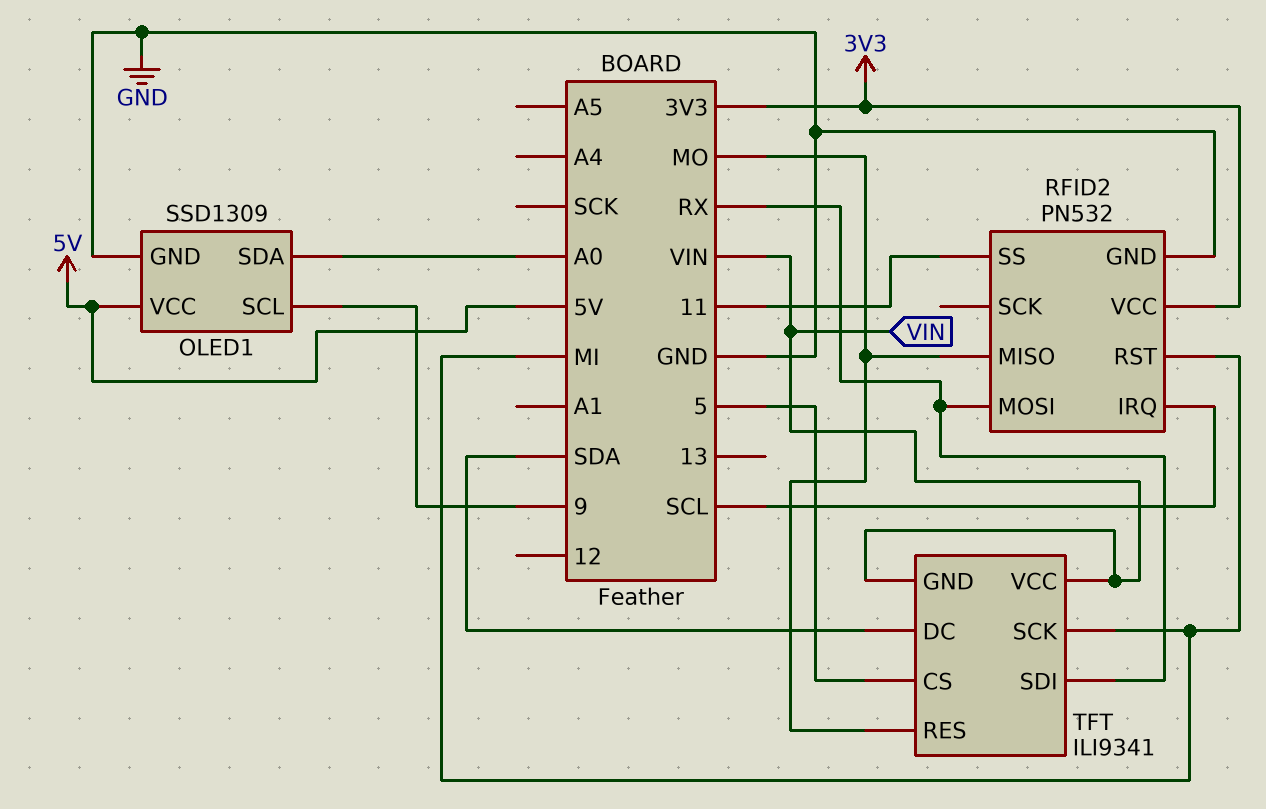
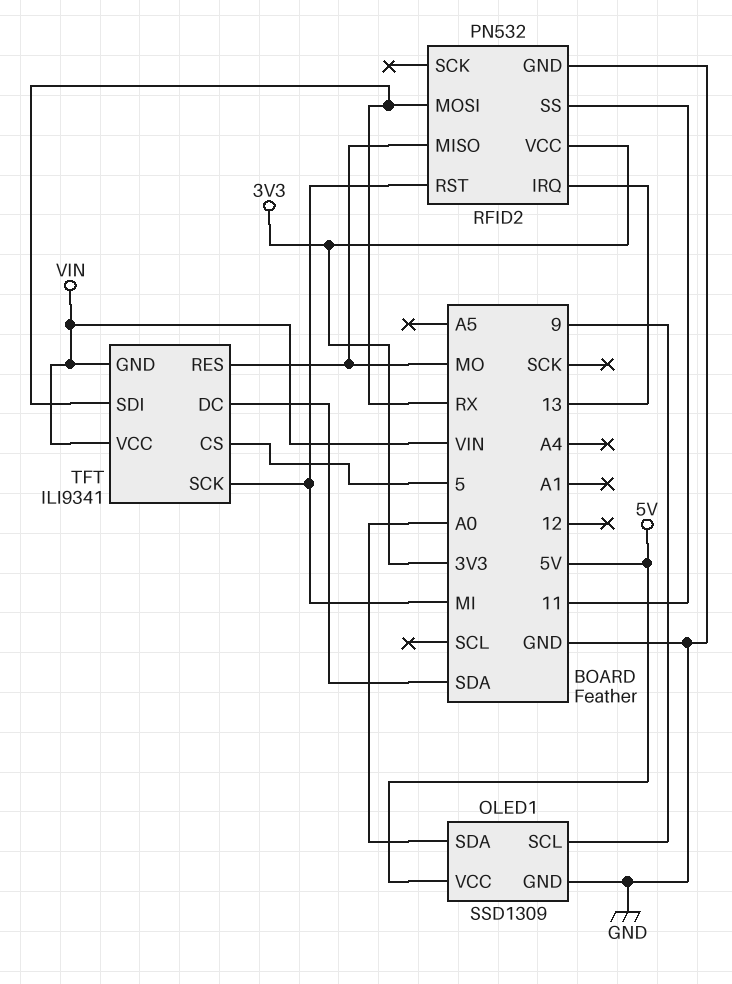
RFID2 pin IRQ: SCL -> 13

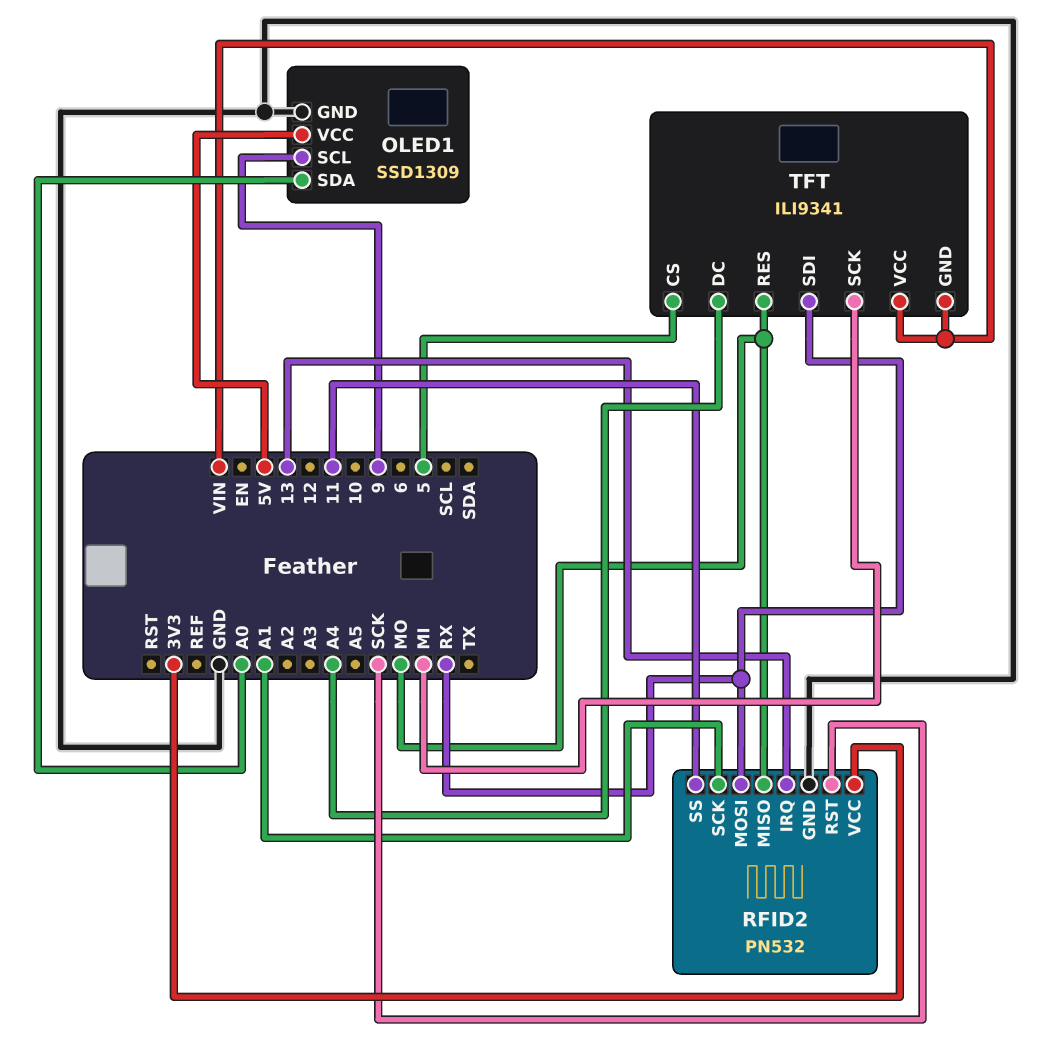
RFID2 pin RST: MI -> SCK
RFID2 pin SCK: none -> A1
TFT pin DC: SDA -> A4

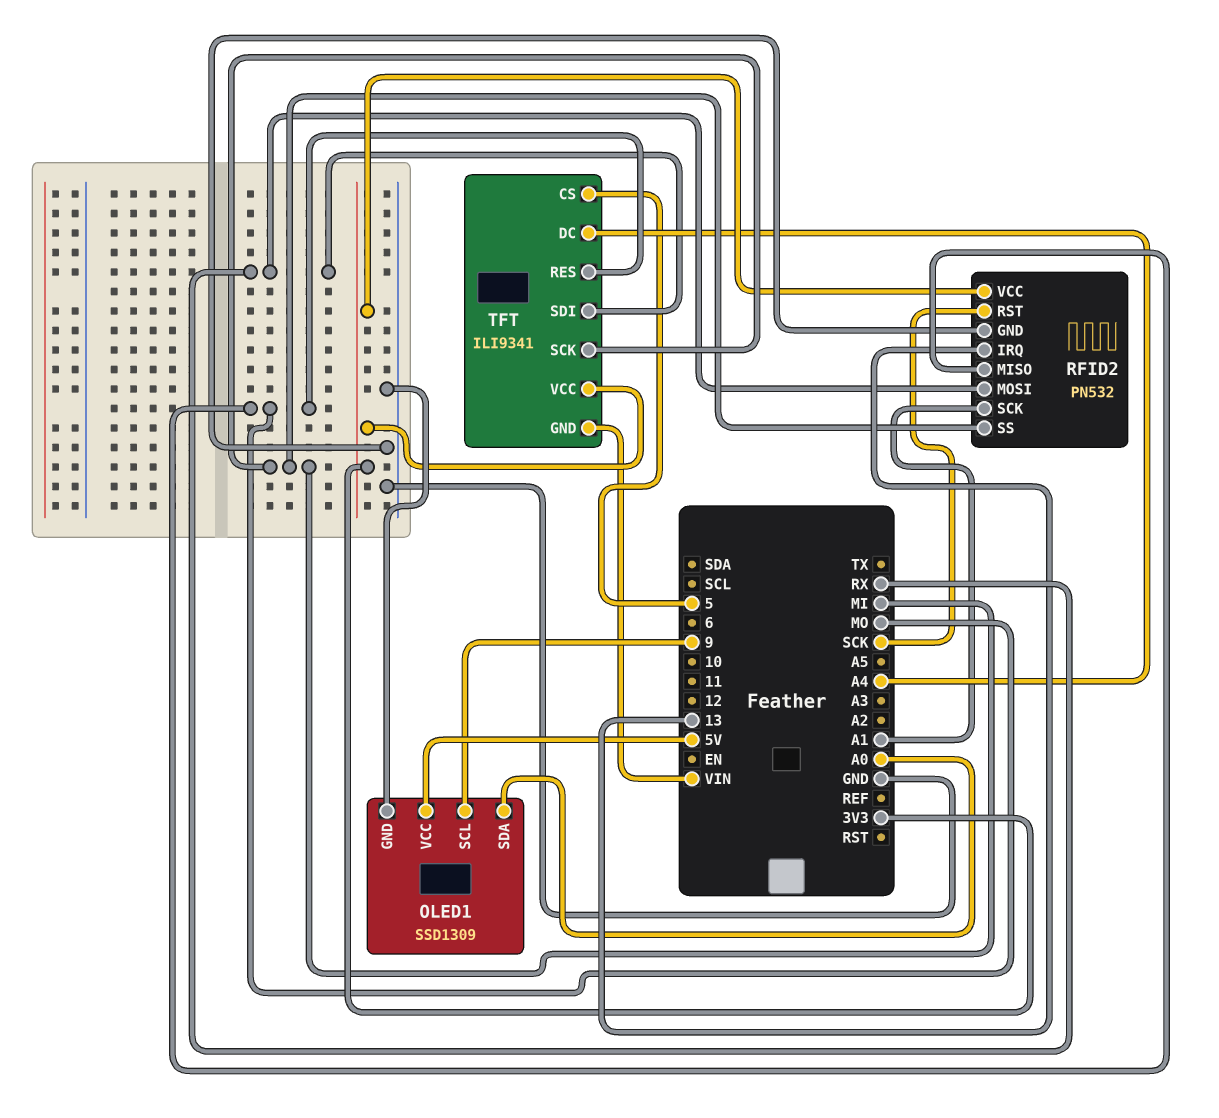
RFID2 pin SS: 11 -> MI
TFT pin VCC: VIN -> 3V3

